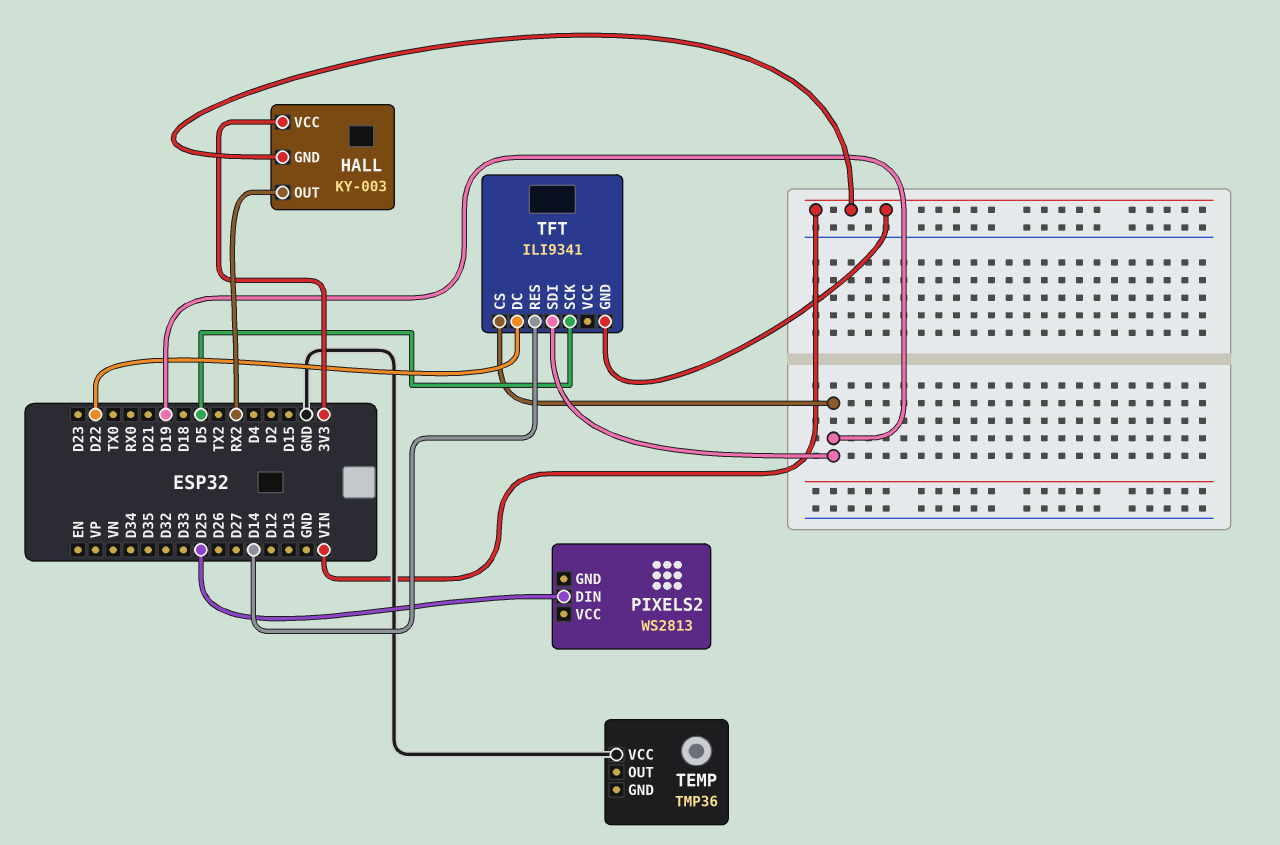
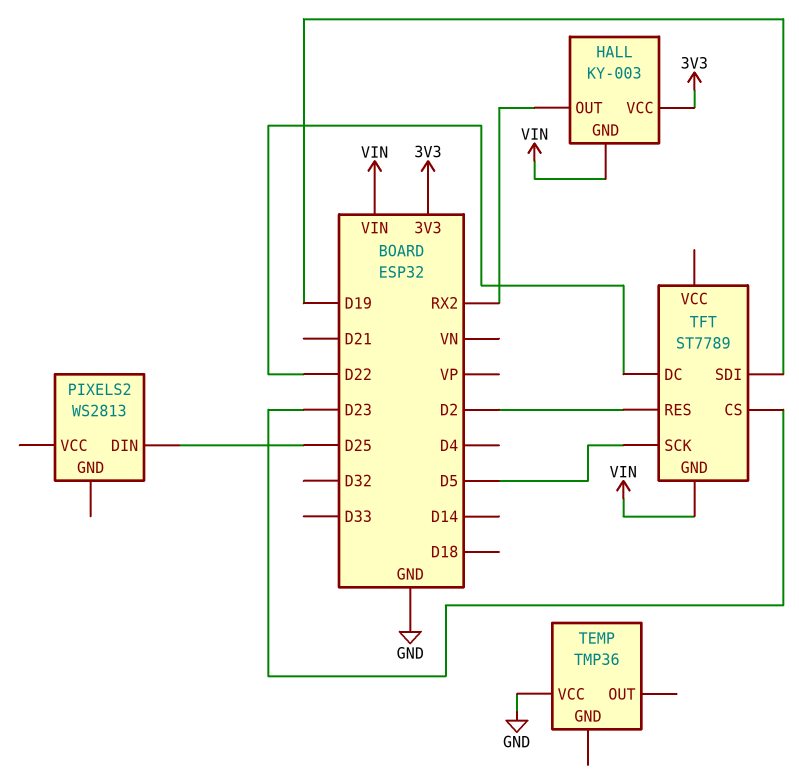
TFT: ILI9341 -> ST7789
TFT pin CS: D19 -> D23
TFT pin RES: D14 -> D2

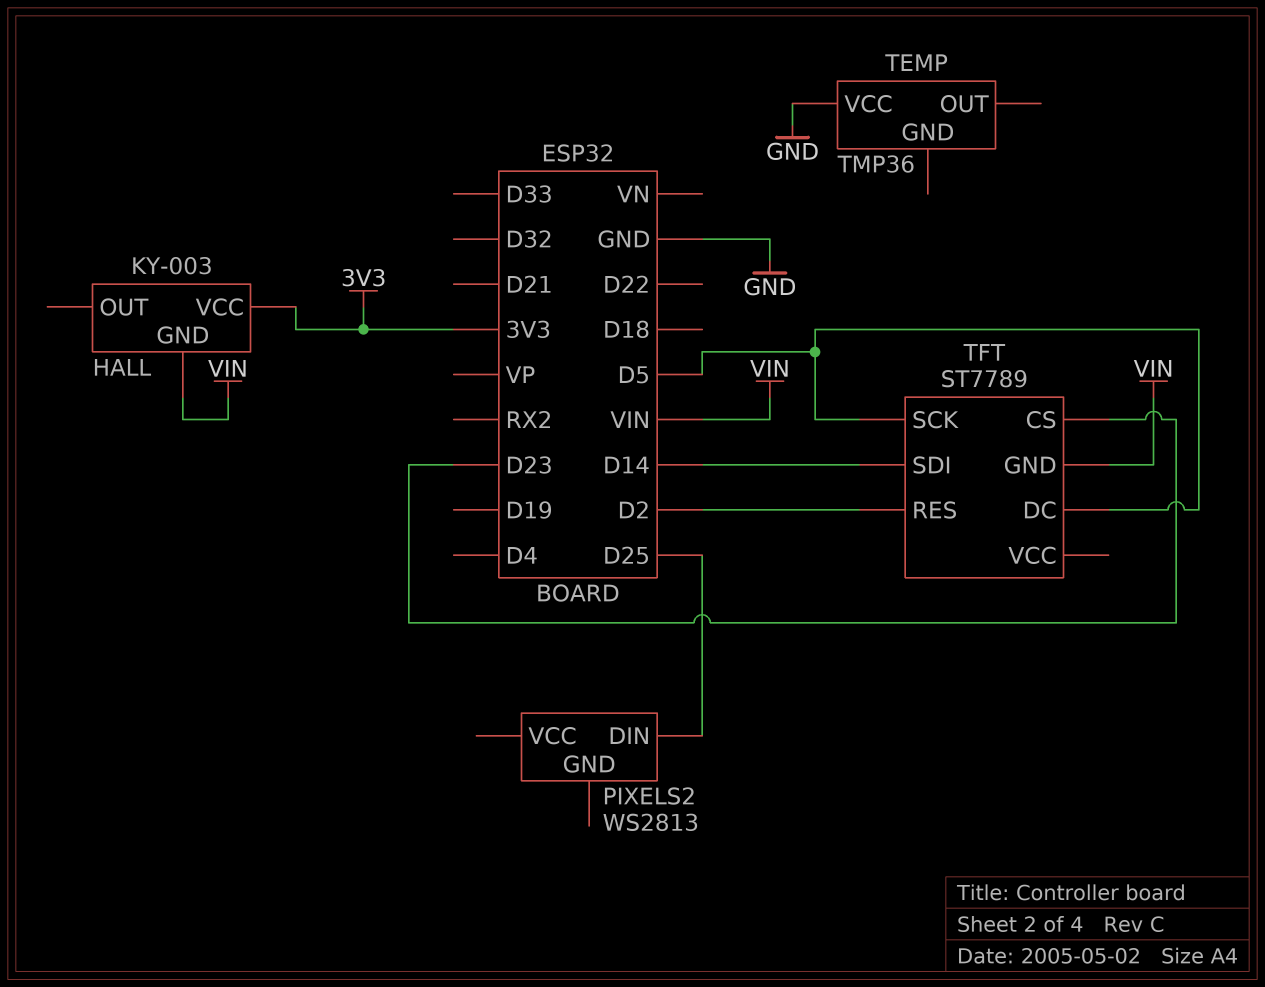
HALL pin OUT: RX2 -> none
TFT pin DC: D22 -> D5
TFT pin SDI: D19 -> D14

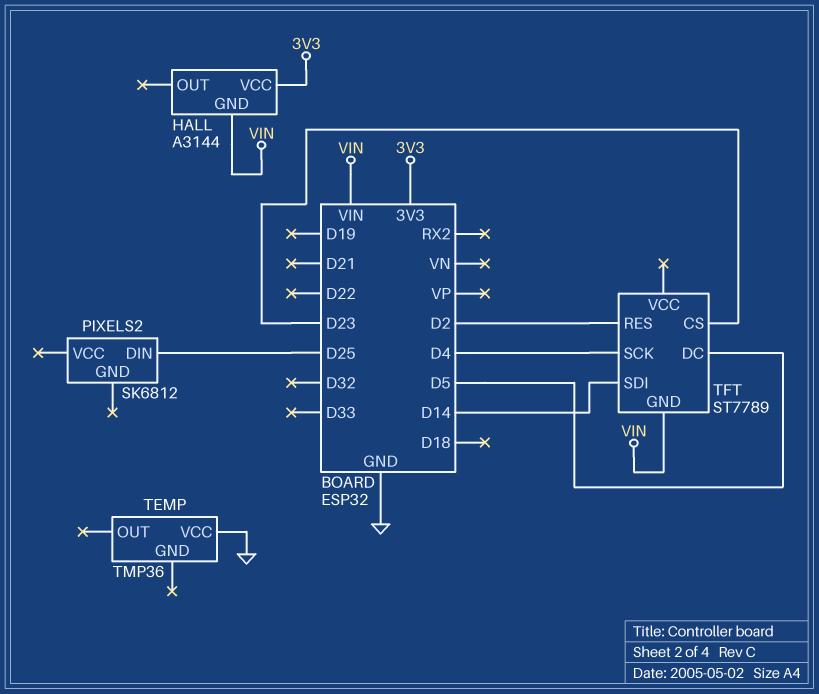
HALL: KY-003 -> A3144
PIXELS2: WS2813 -> SK6812
TFT pin SCK: D5 -> D4

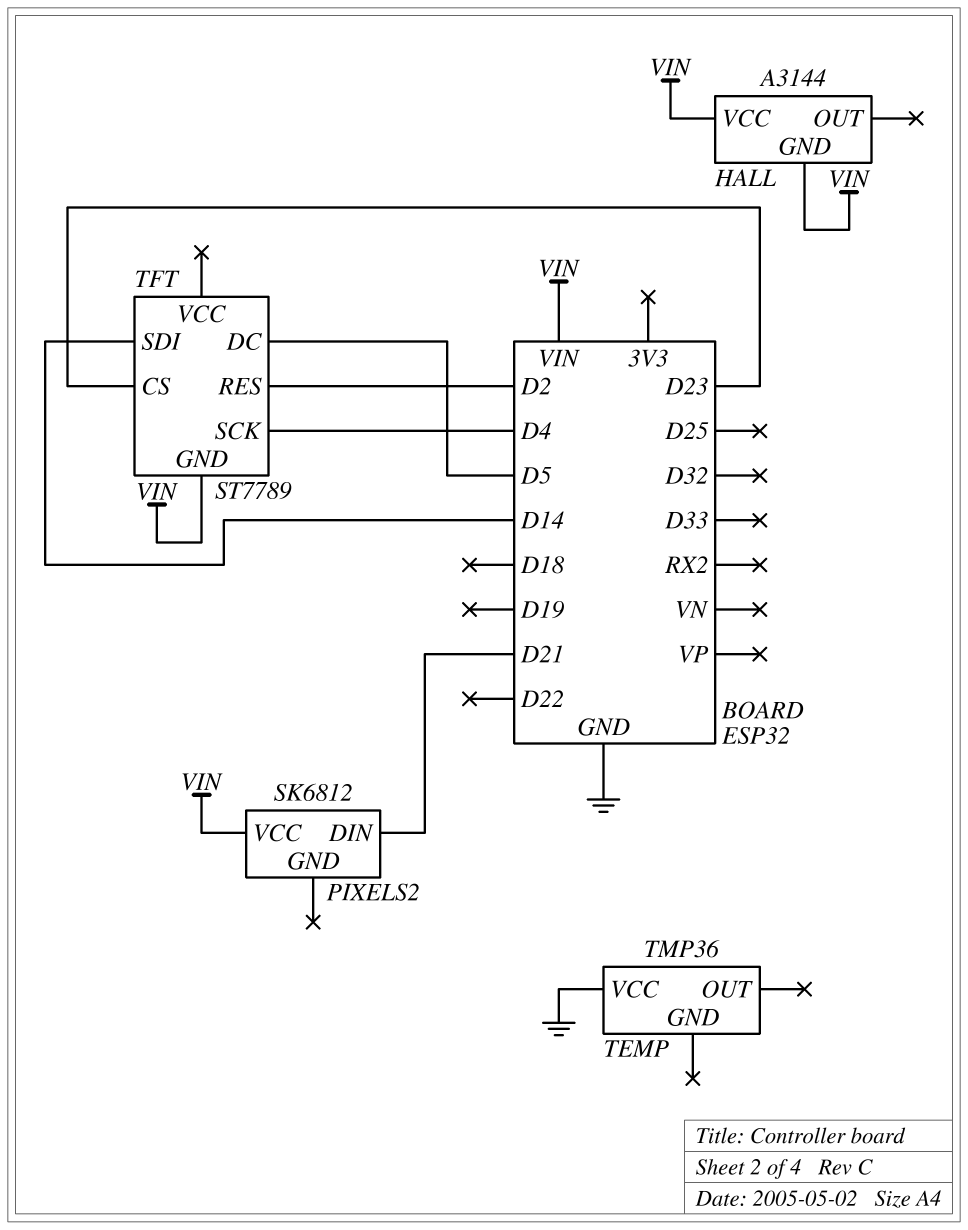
HALL pin VCC: 3V3 -> VIN
PIXELS2 pin DIN: D25 -> D21
PIXELS2 pin VCC: none -> VIN

